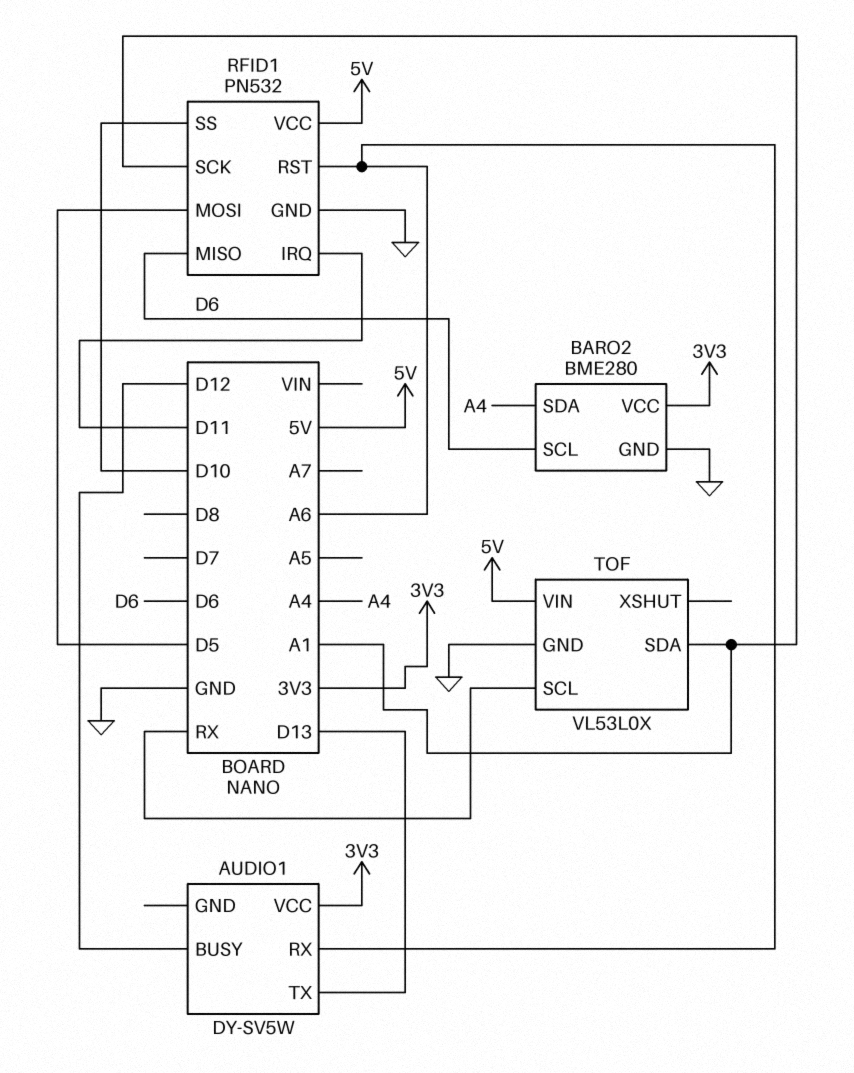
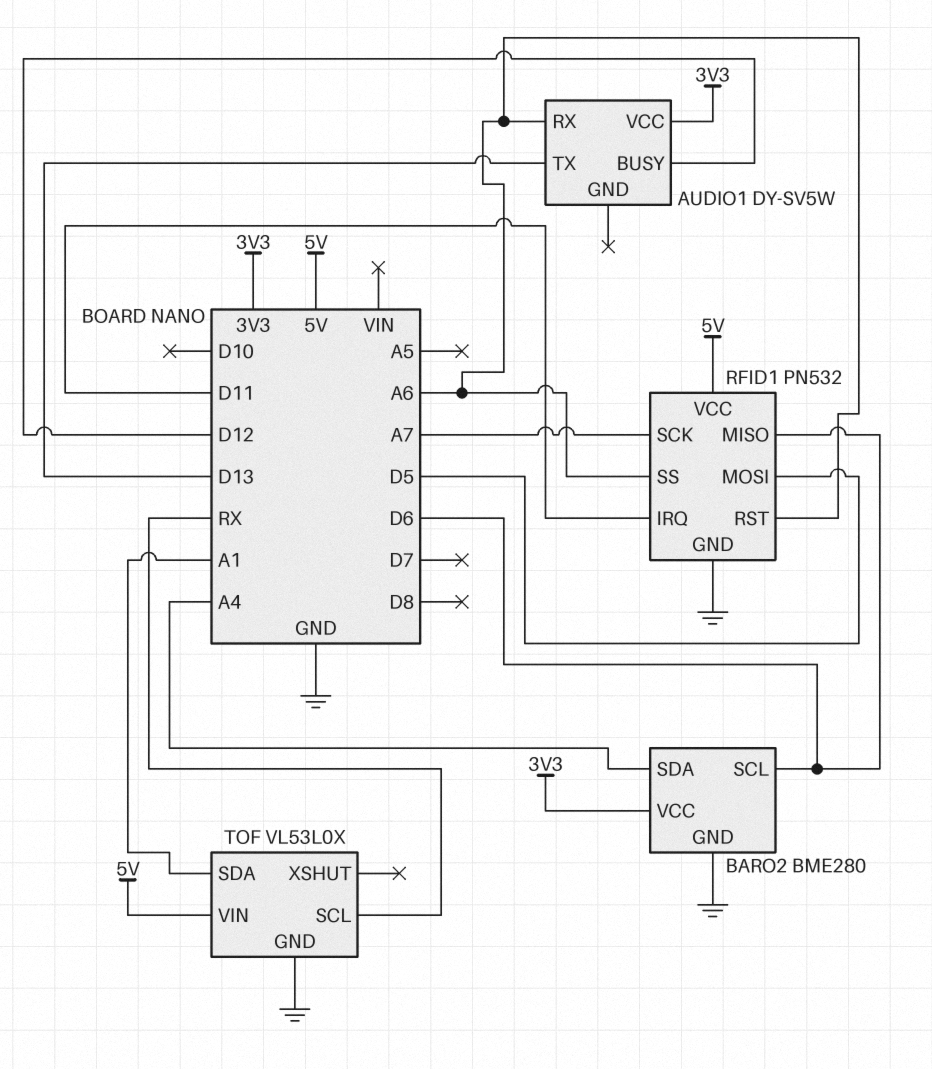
RFID1 pin SCK: A1 -> A7
RFID1 pin SS: D10 -> A6

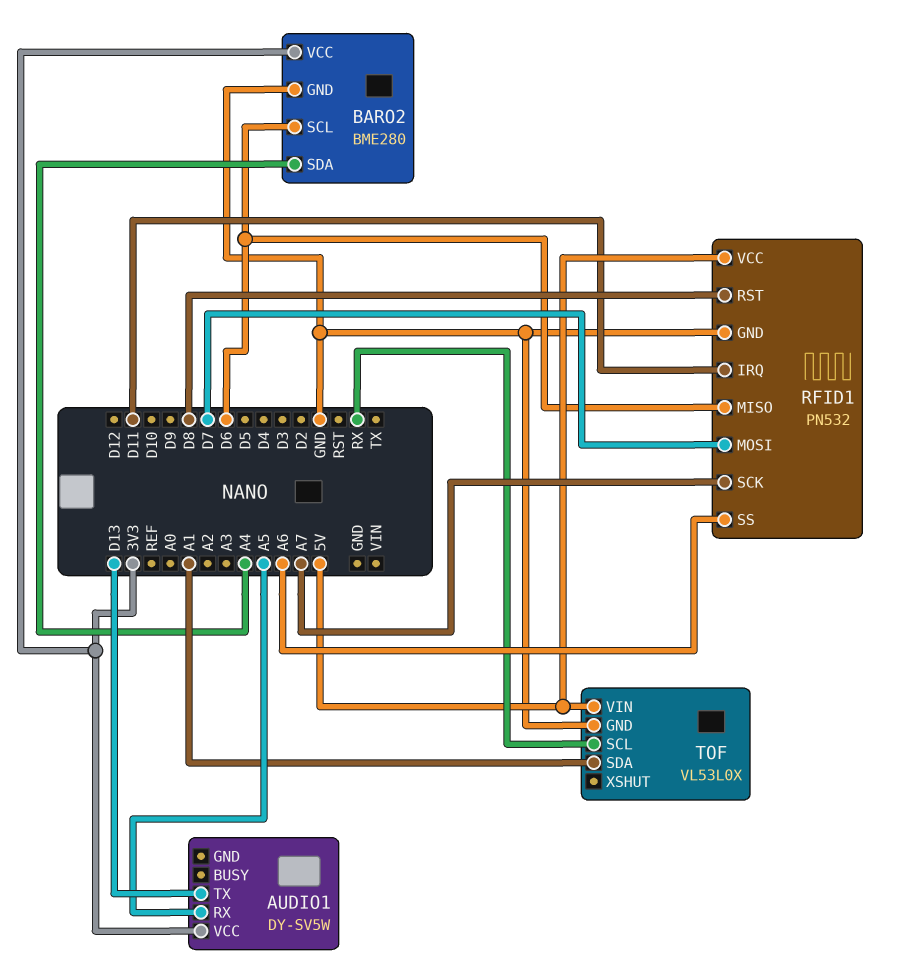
AUDIO1 pin BUSY: D12 -> none
AUDIO1 pin RX: A6 -> A5
RFID1 pin MOSI: D5 -> D7
RFID1 pin RST: A6 -> D8

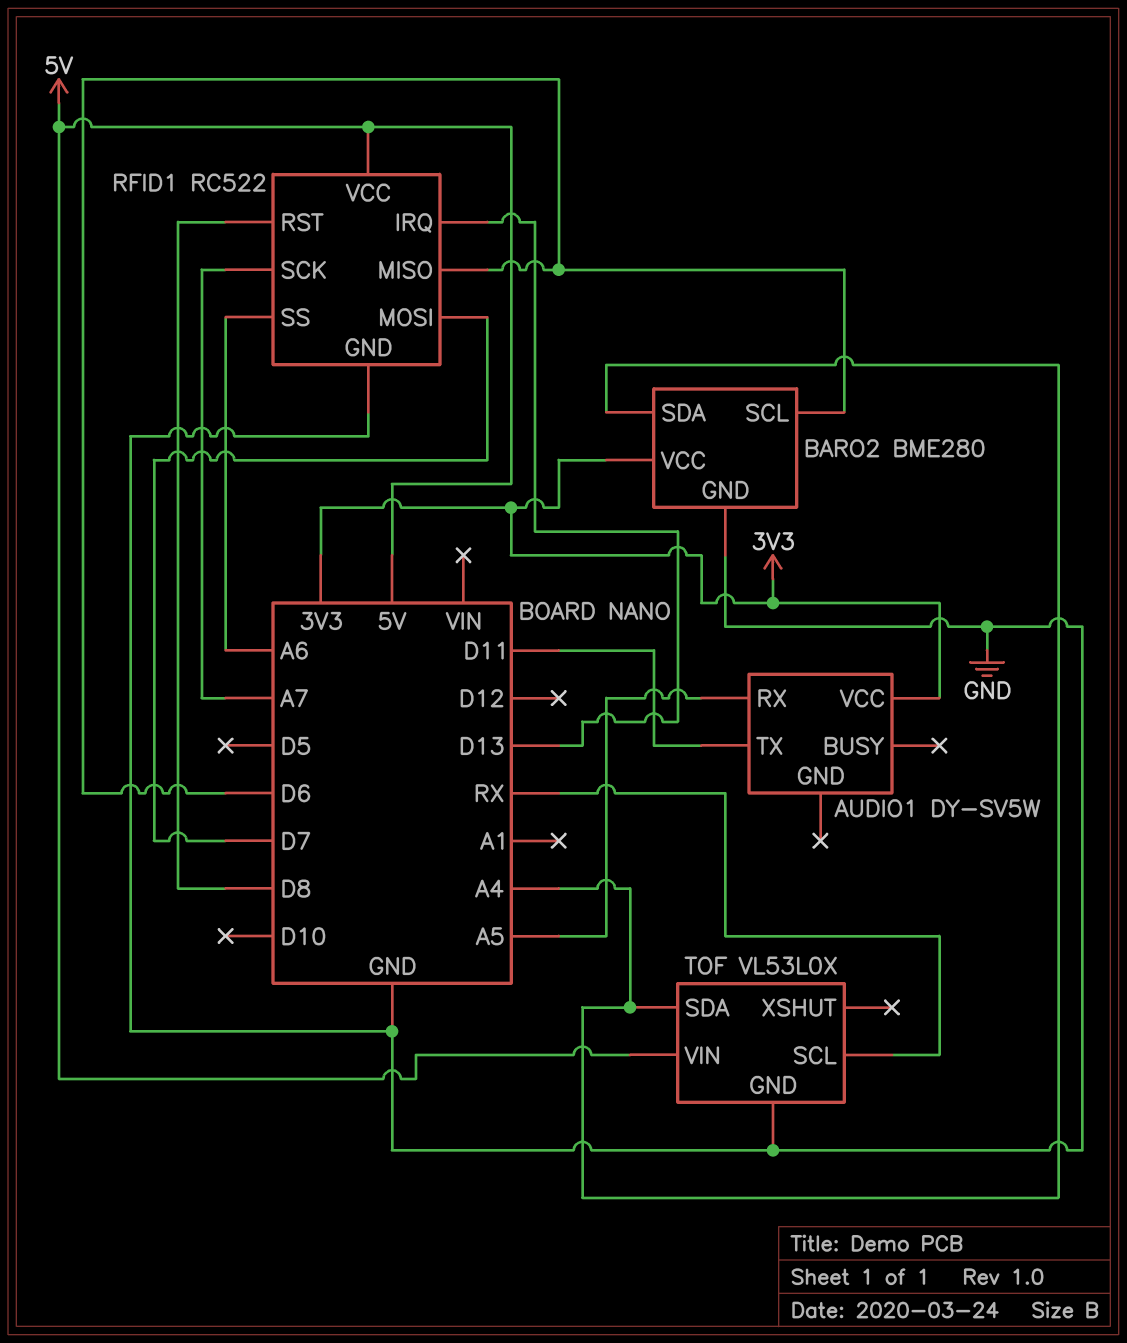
AUDIO1 pin TX: D13 -> D11
RFID1: PN532 -> RC522
RFID1 pin IRQ: D11 -> D13
TOF pin SDA: A1 -> A4

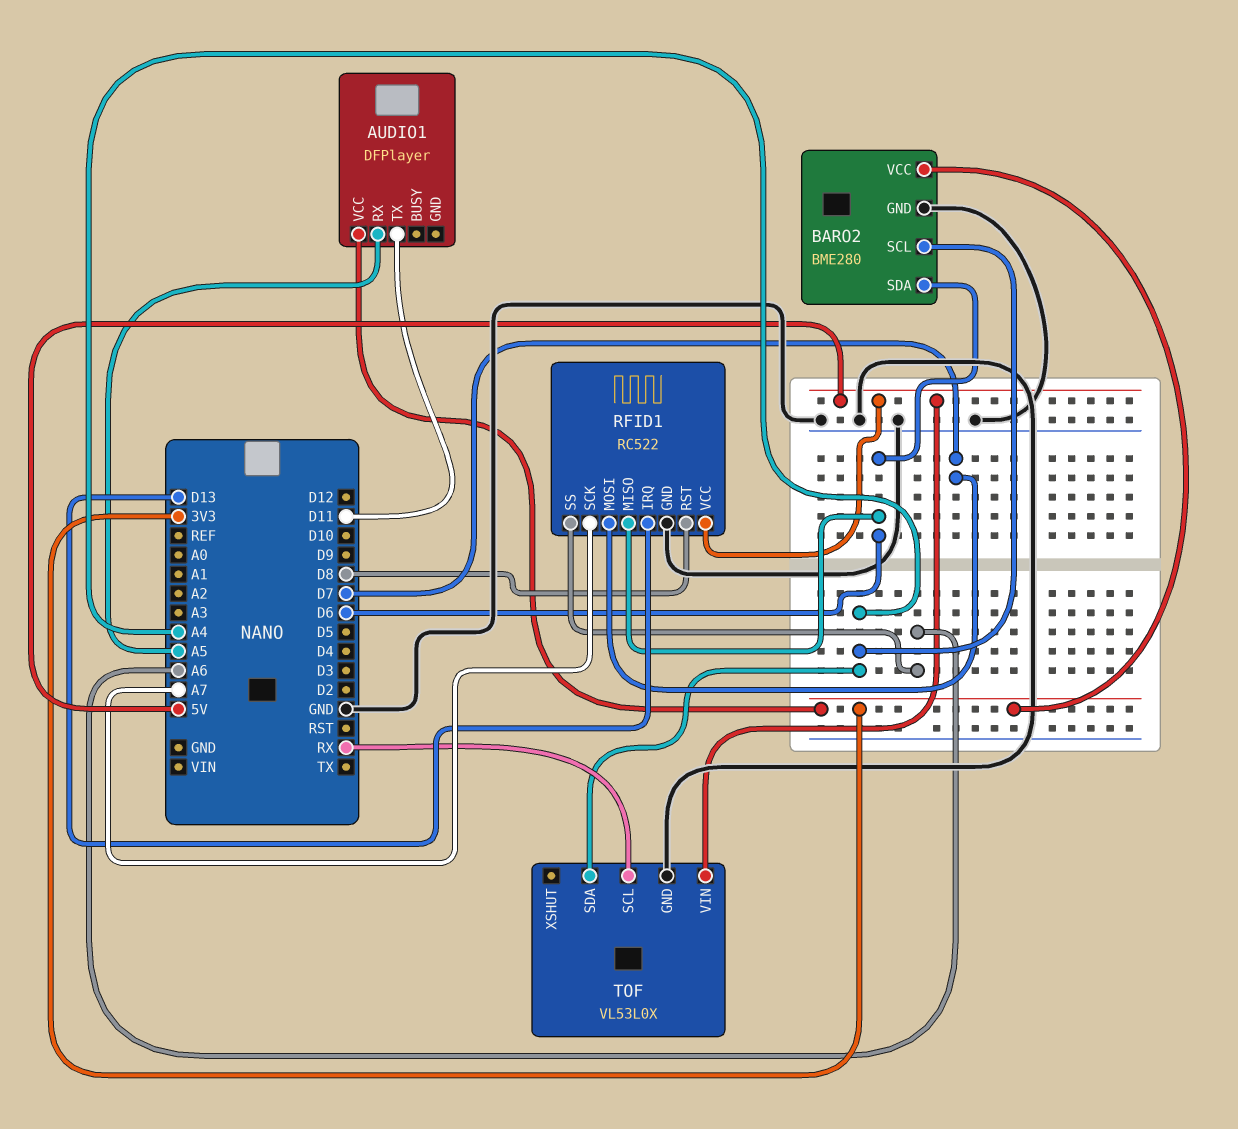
AUDIO1: DY-SV5W -> DFPlayer
BARO2 pin SCL: D6 -> A4
BARO2 pin SDA: A4 -> D6

